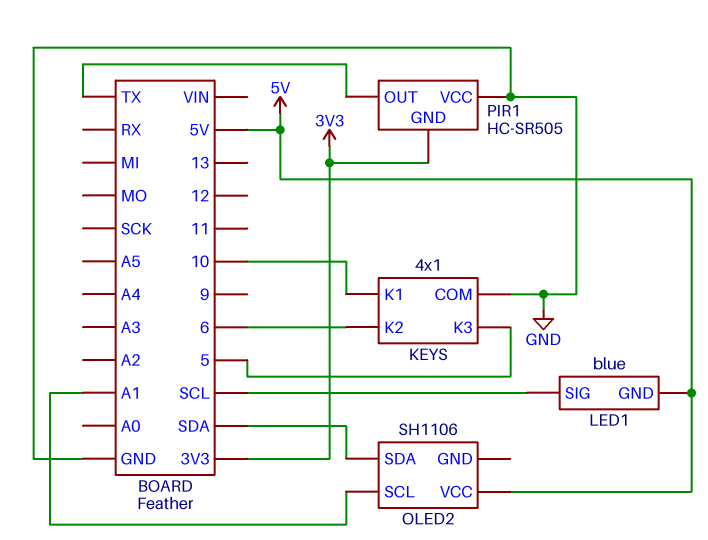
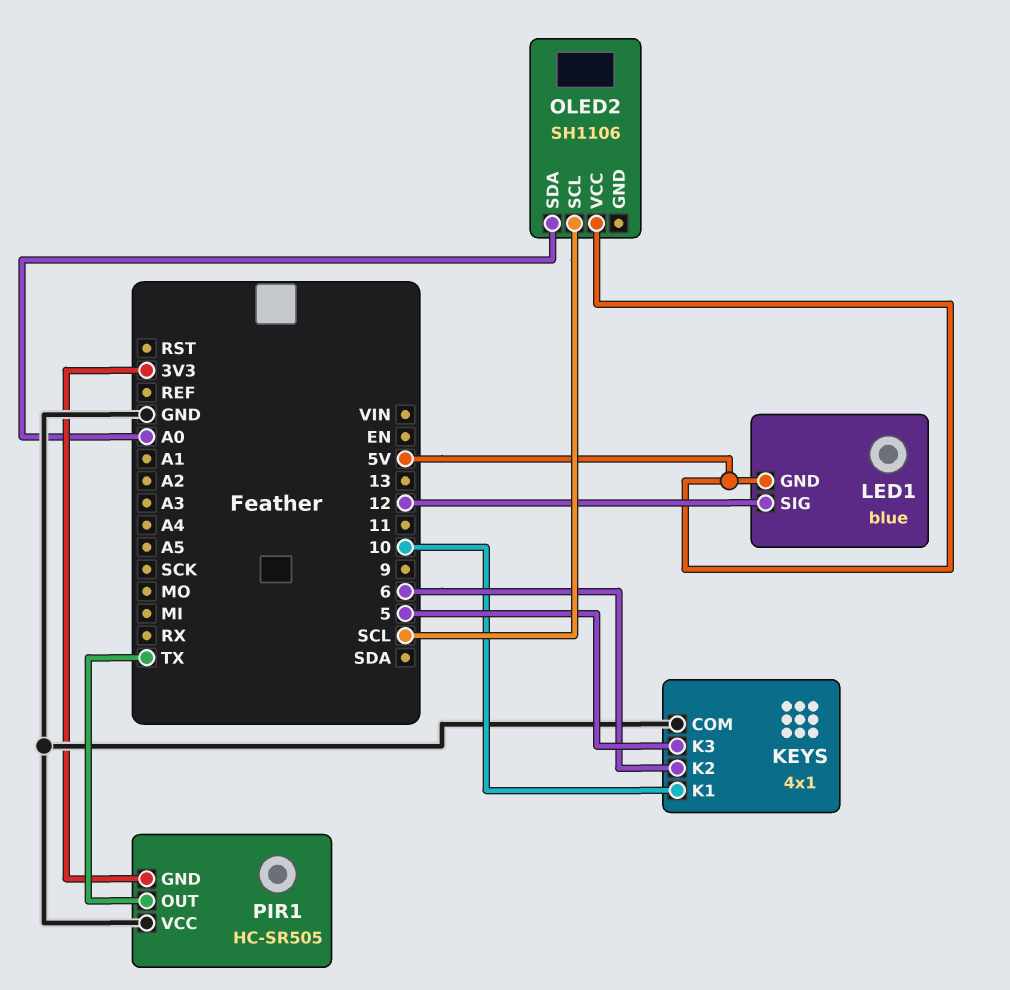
LED1 pin SIG: SCL -> 12
OLED2 pin SCL: A1 -> SCL
OLED2 pin SDA: SDA -> A0

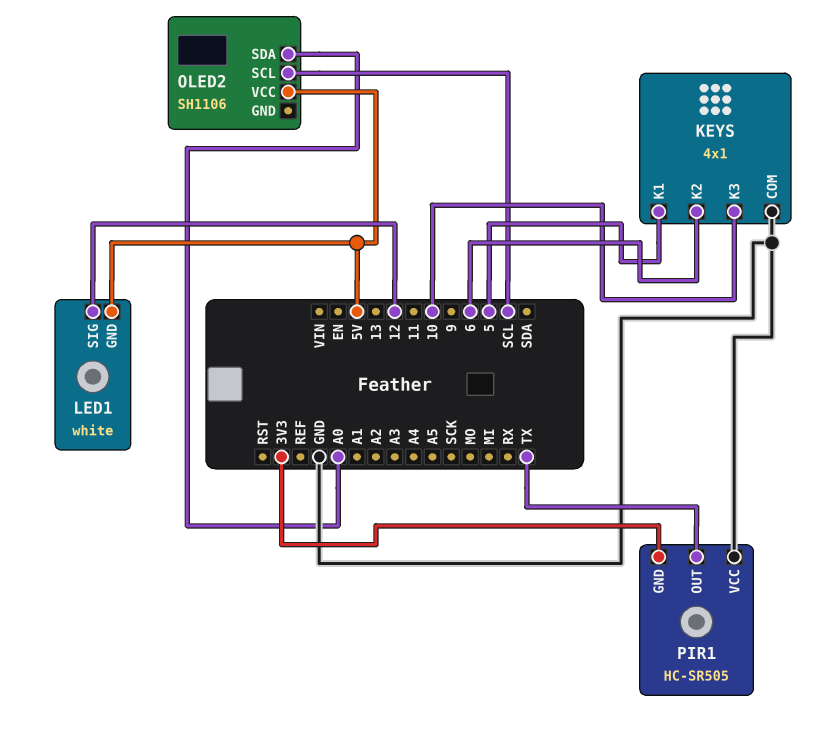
KEYS pin K1: 10 -> 5
KEYS pin K3: 5 -> 10
LED1: blue -> white

